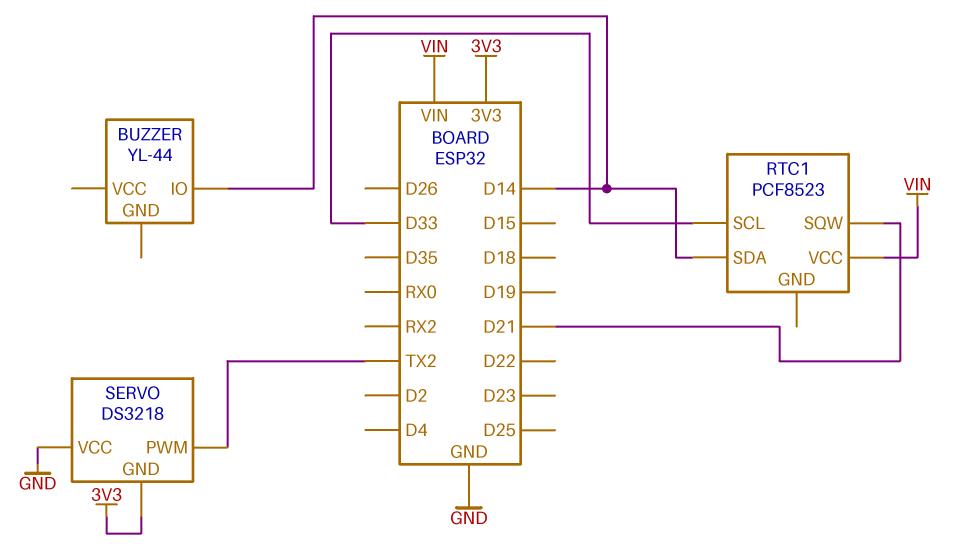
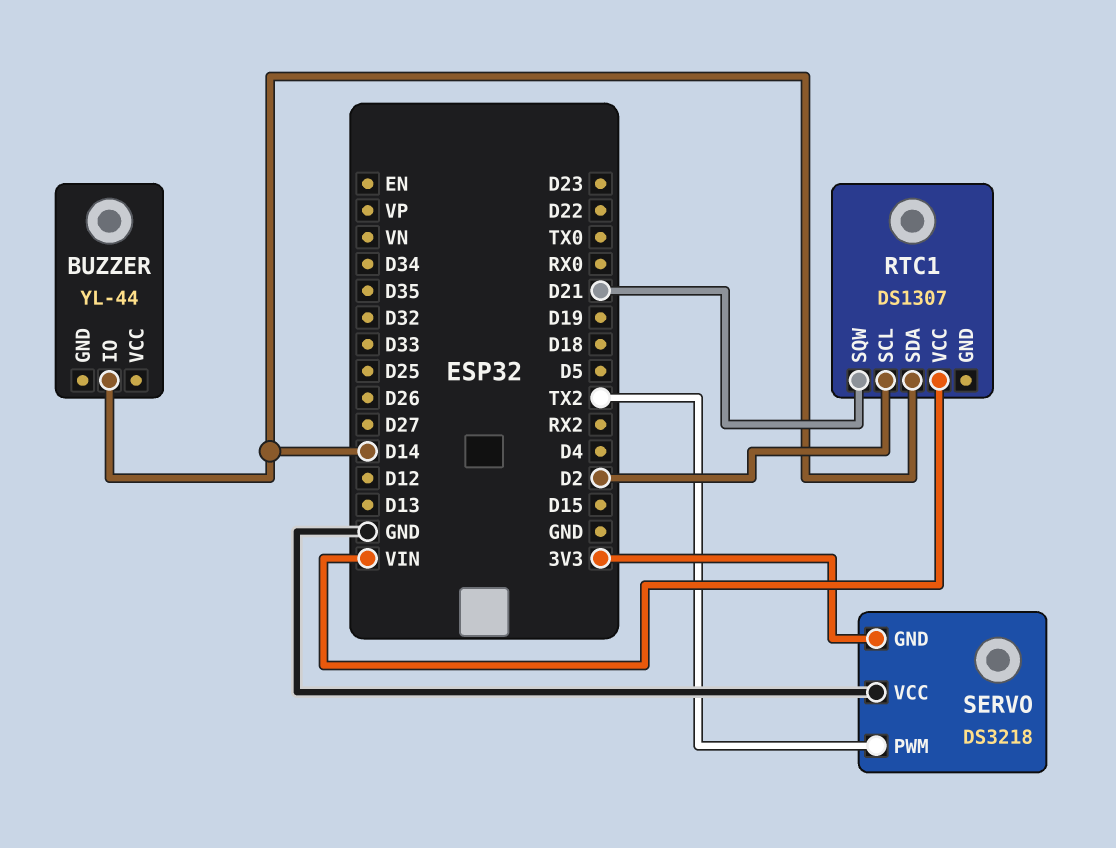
RTC1: PCF8523 -> DS1307
RTC1 pin SCL: D33 -> D2

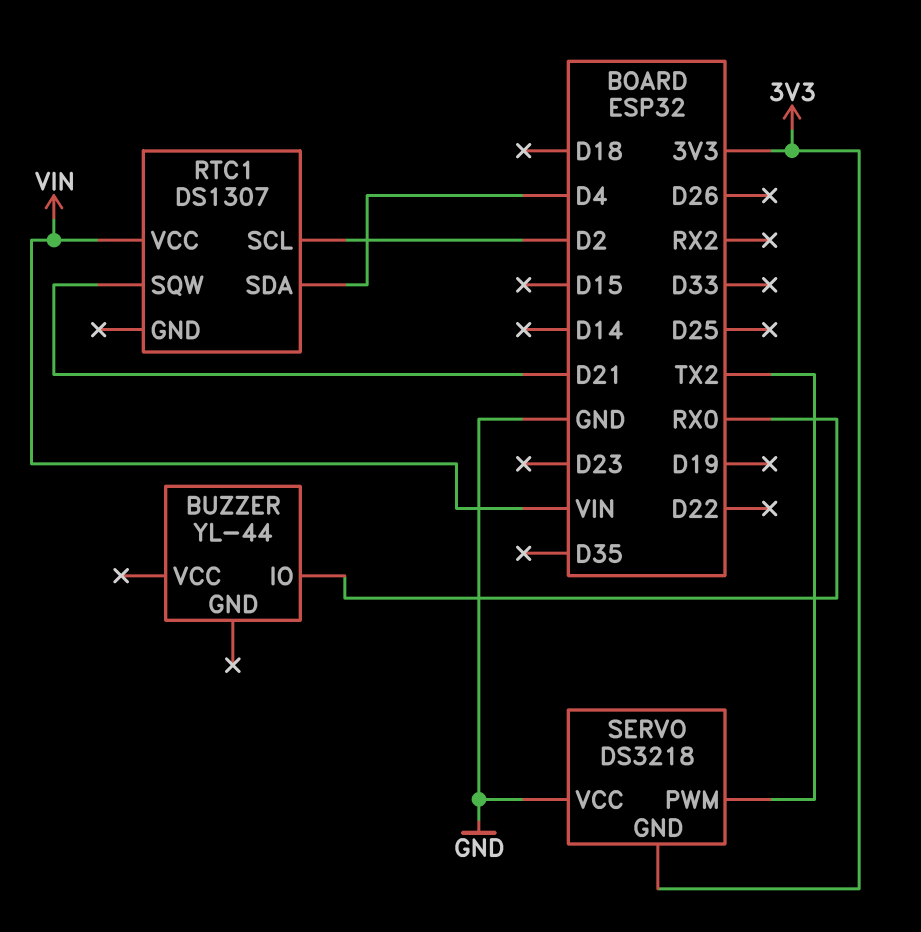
BUZZER pin IO: D14 -> RX0
RTC1 pin SDA: D14 -> D4

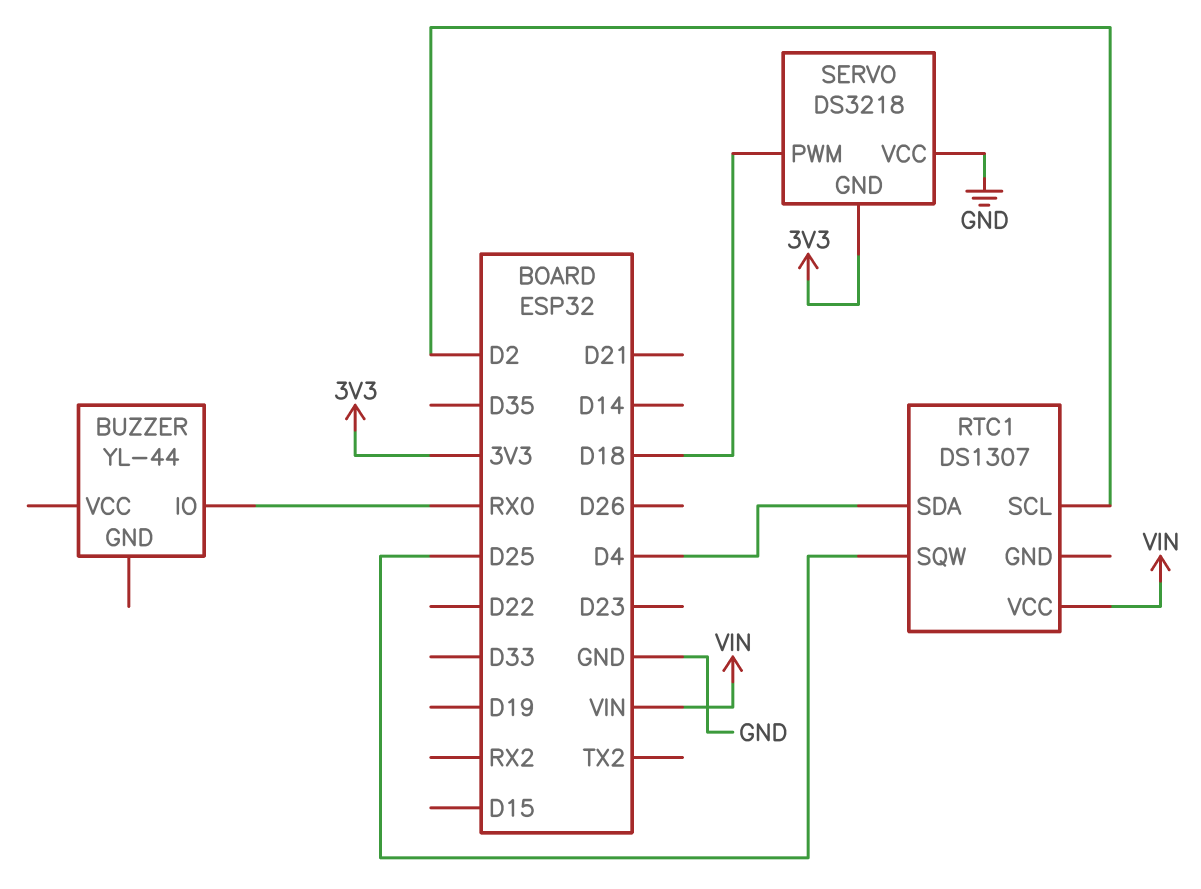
RTC1 pin SQW: D21 -> D25
SERVO pin PWM: TX2 -> D18

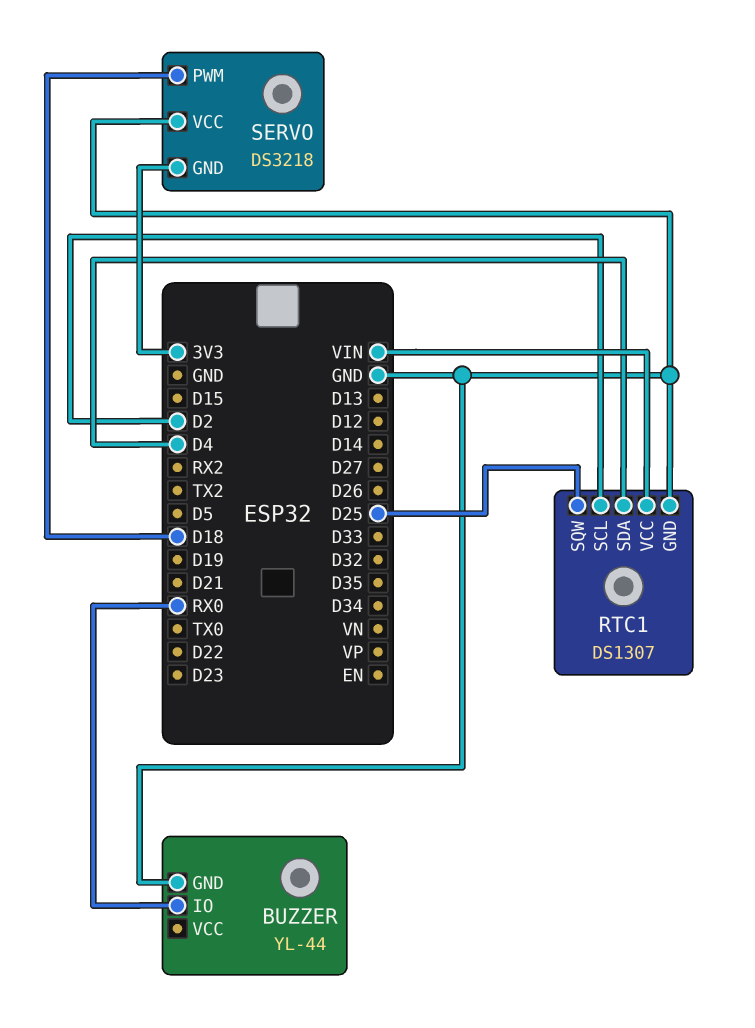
BUZZER pin GND: none -> GND
RTC1 pin GND: none -> GND

